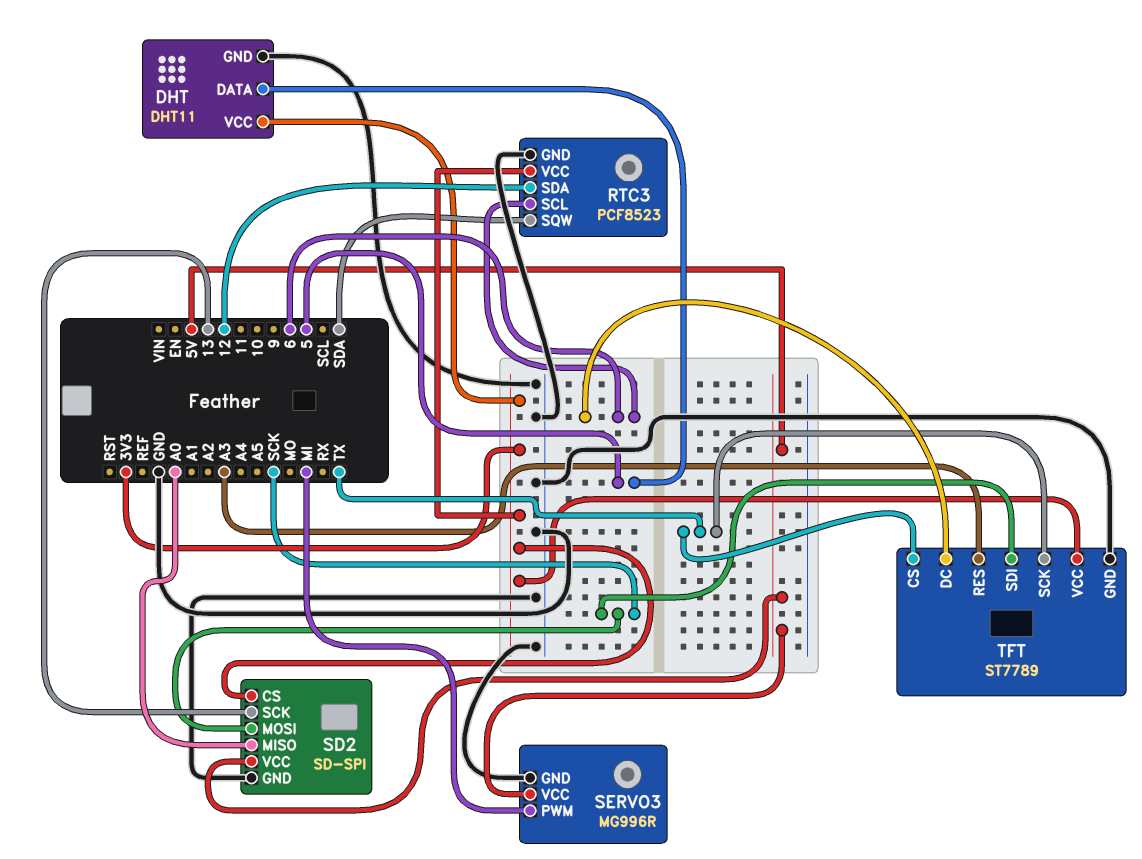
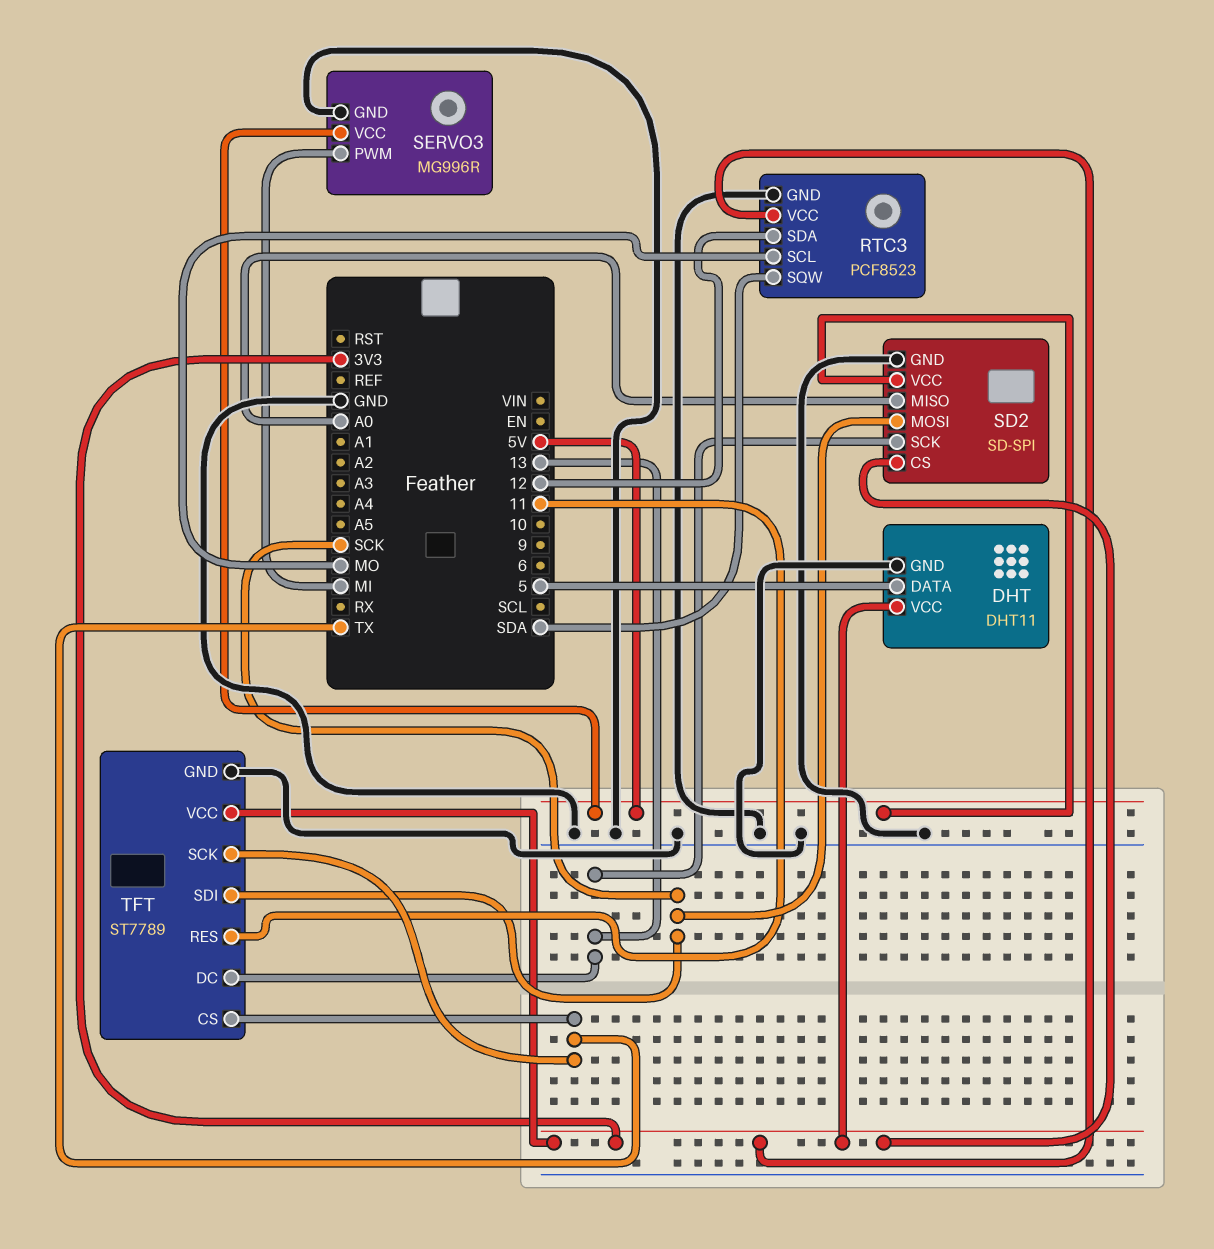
RTC3 pin SCL: 6 -> MO
TFT pin DC: 6 -> 13
TFT pin RES: A3 -> 11

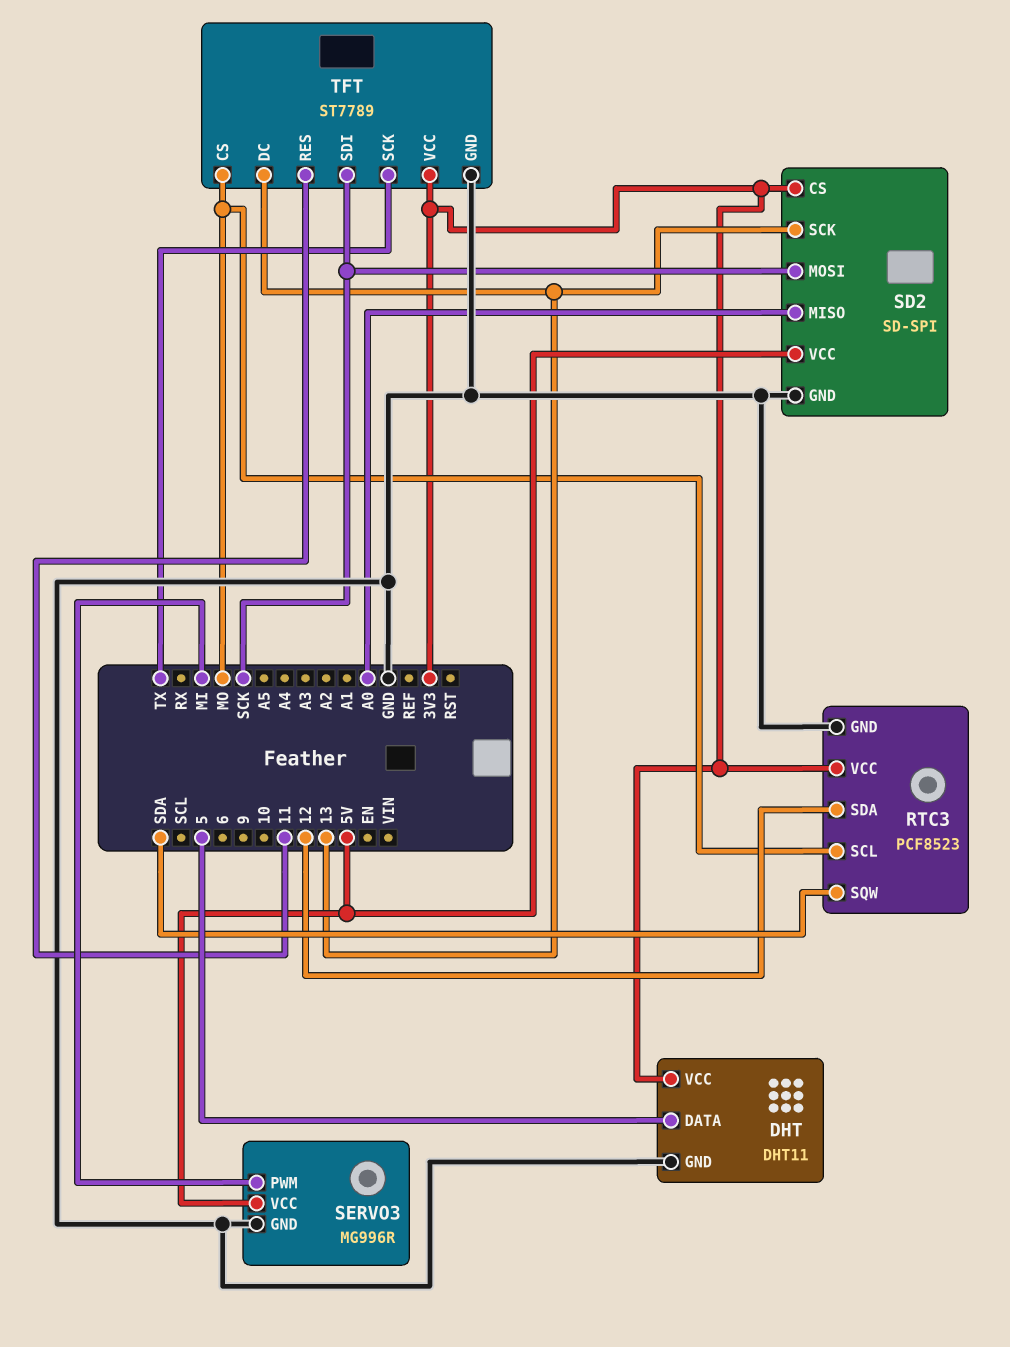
TFT pin CS: TX -> MO

